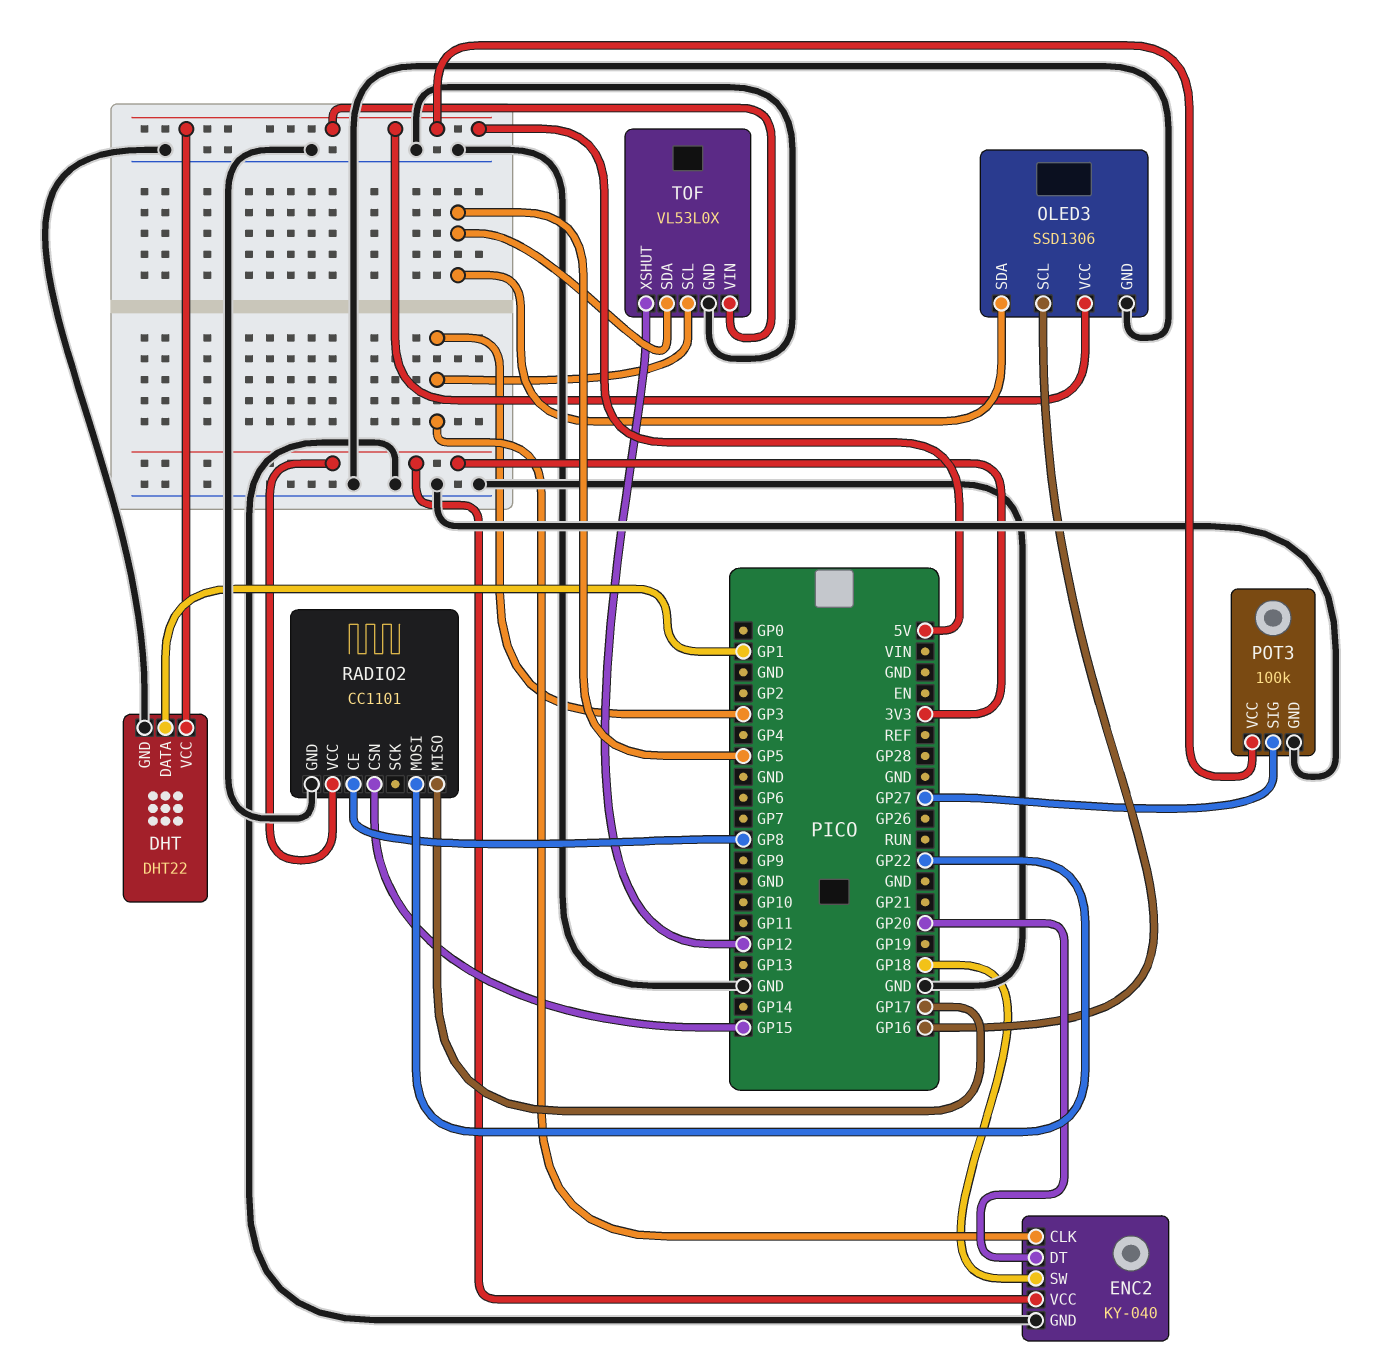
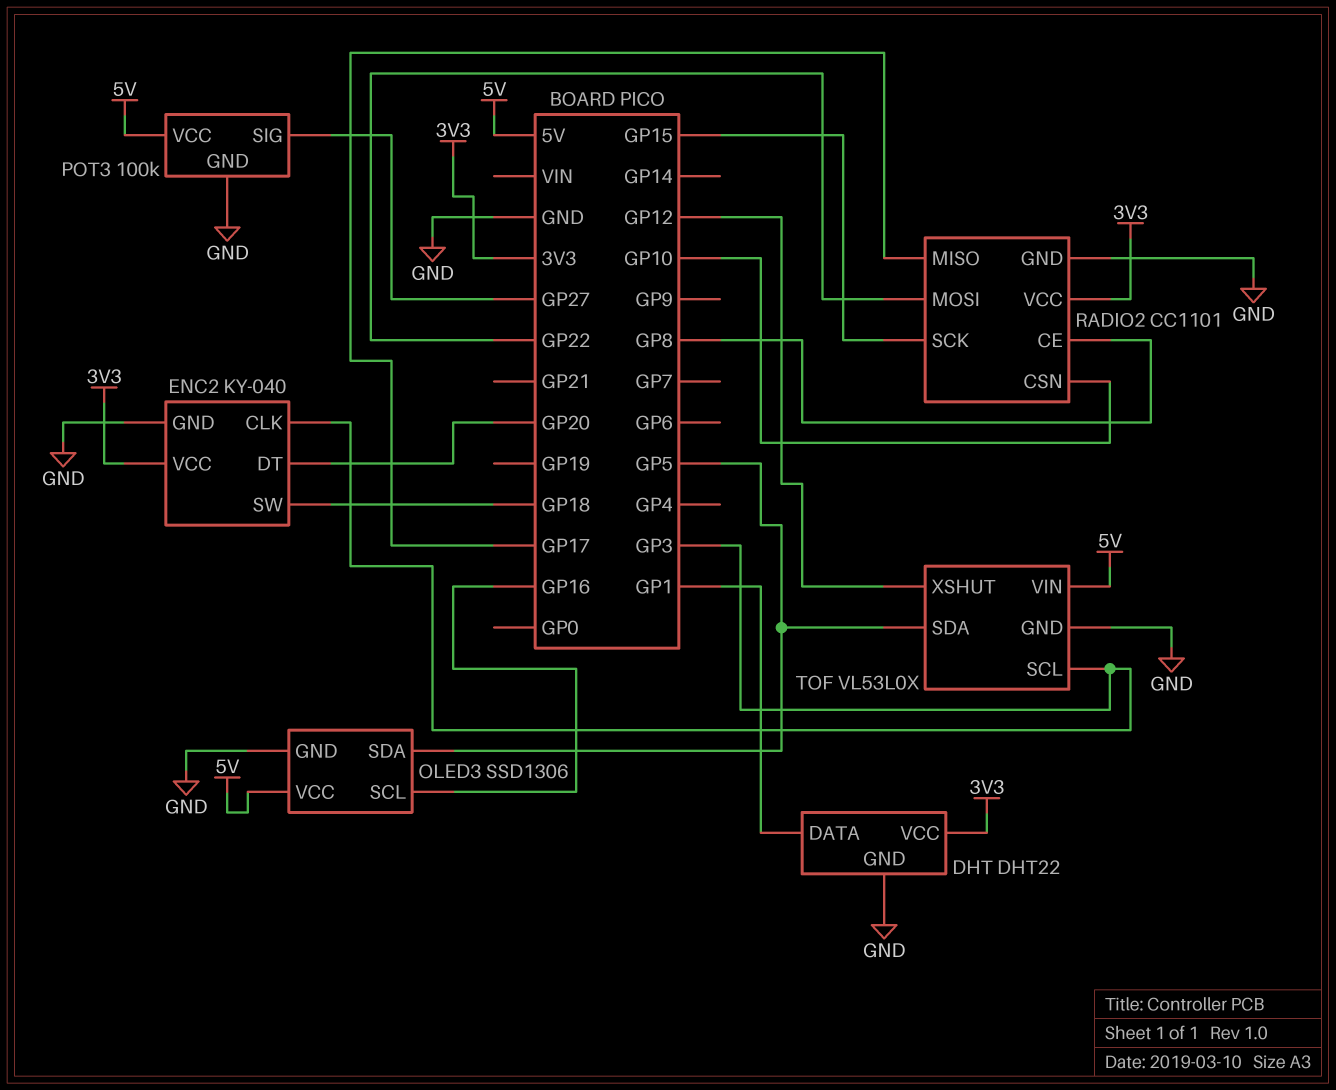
DHT pin VCC: 5V -> 3V3
RADIO2 pin CSN: GP15 -> GP10
RADIO2 pin SCK: none -> GP15

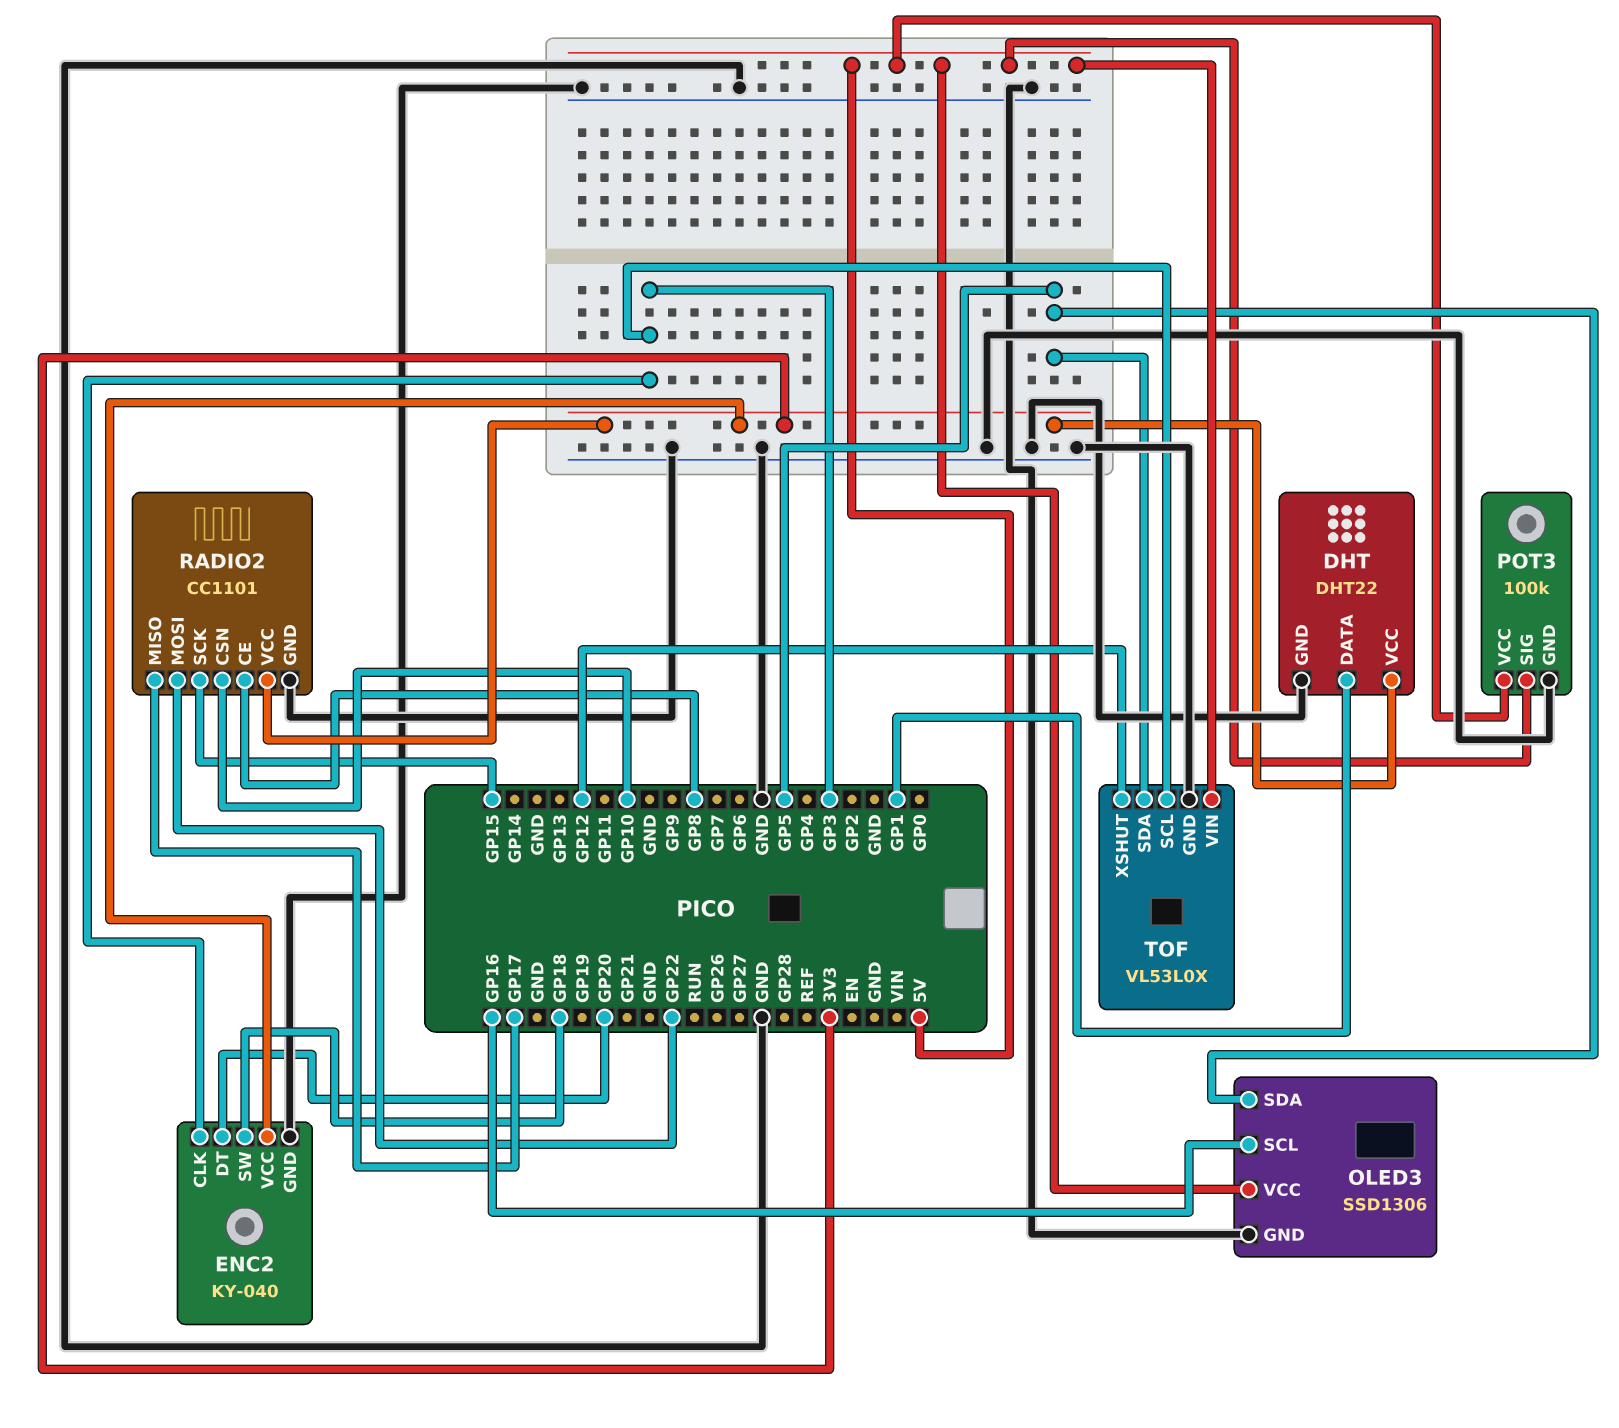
POT3 pin SIG: GP27 -> 5V

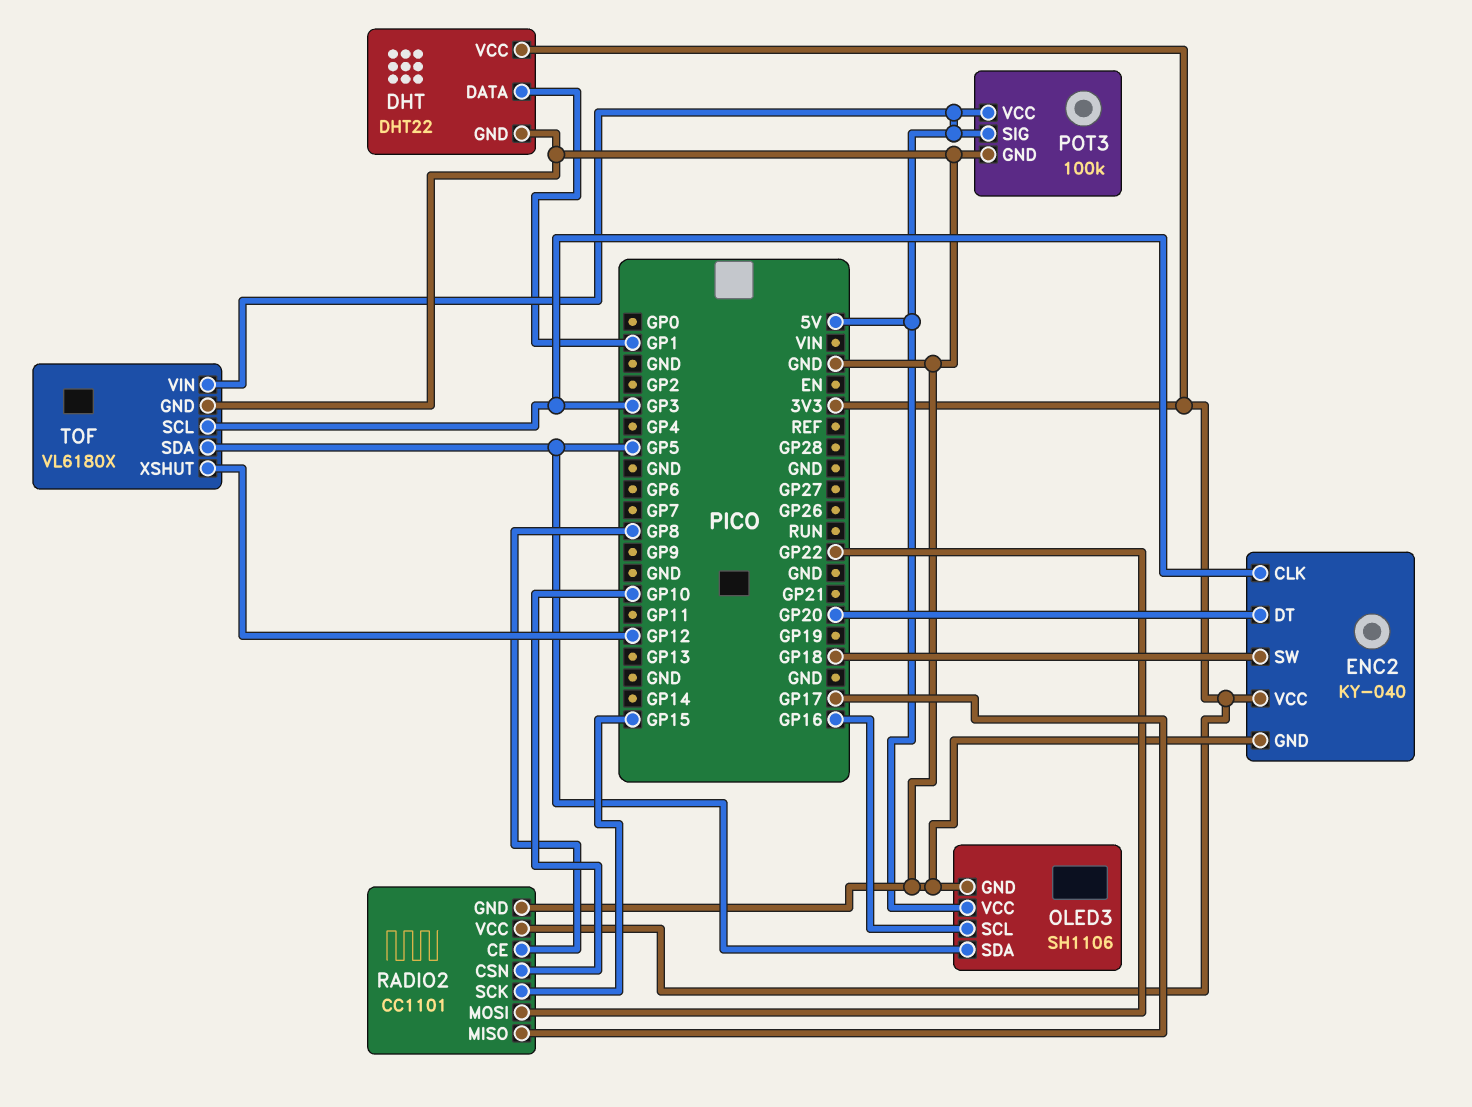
OLED3: SSD1306 -> SH1106
TOF: VL53L0X -> VL6180X

